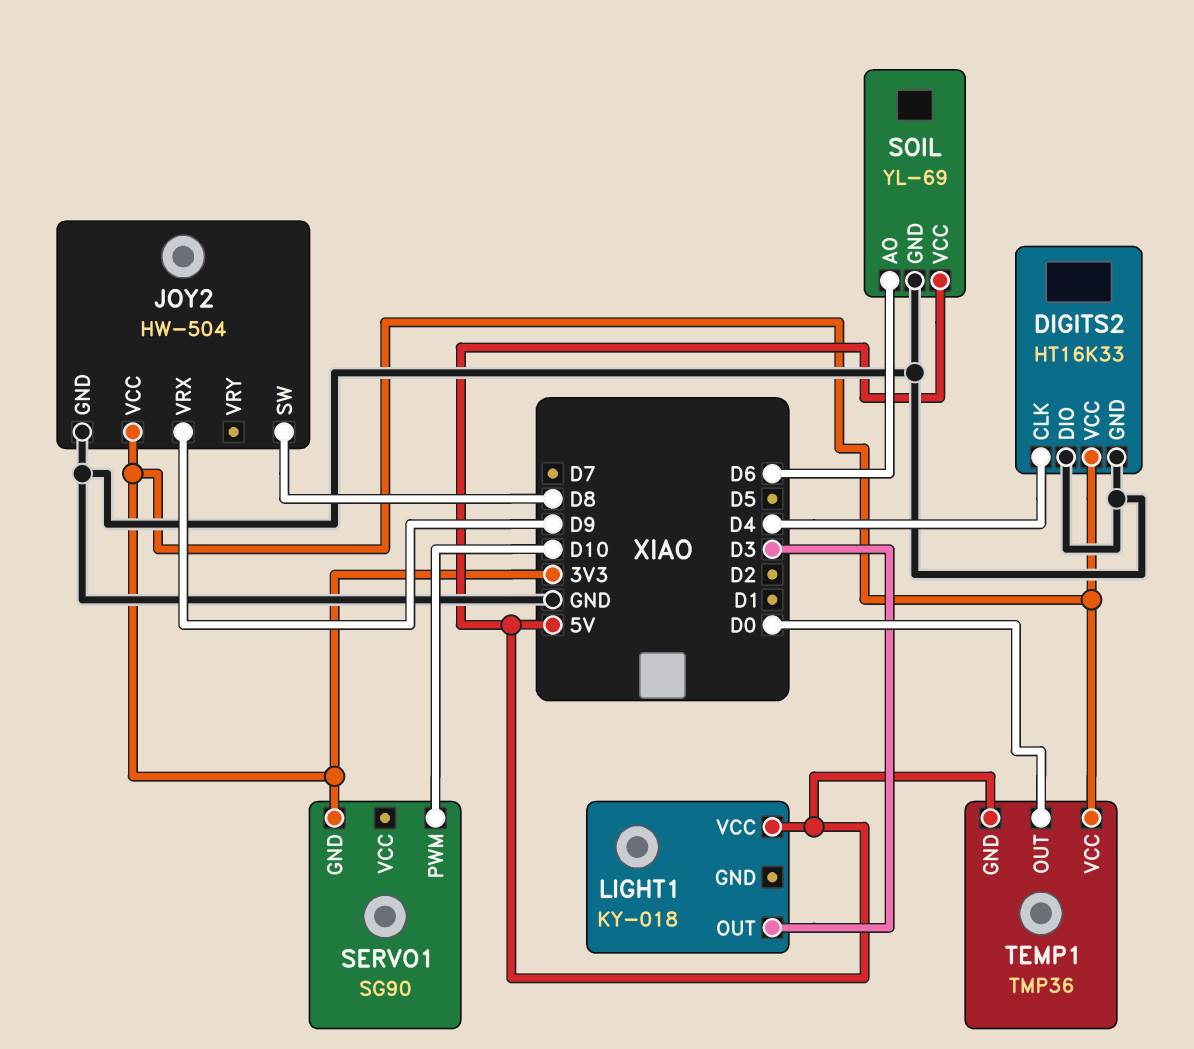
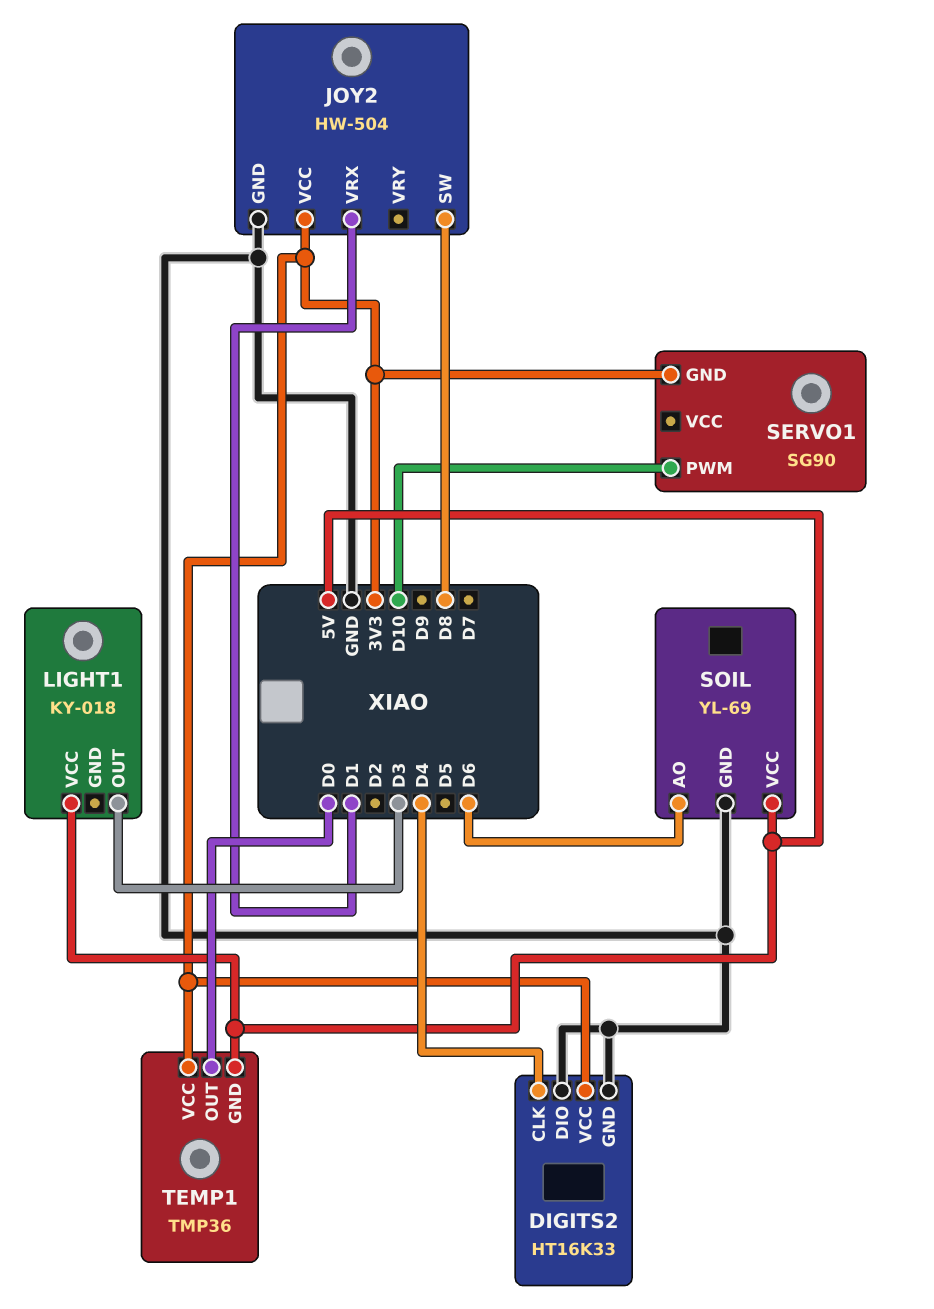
JOY2 pin VRX: D9 -> D1

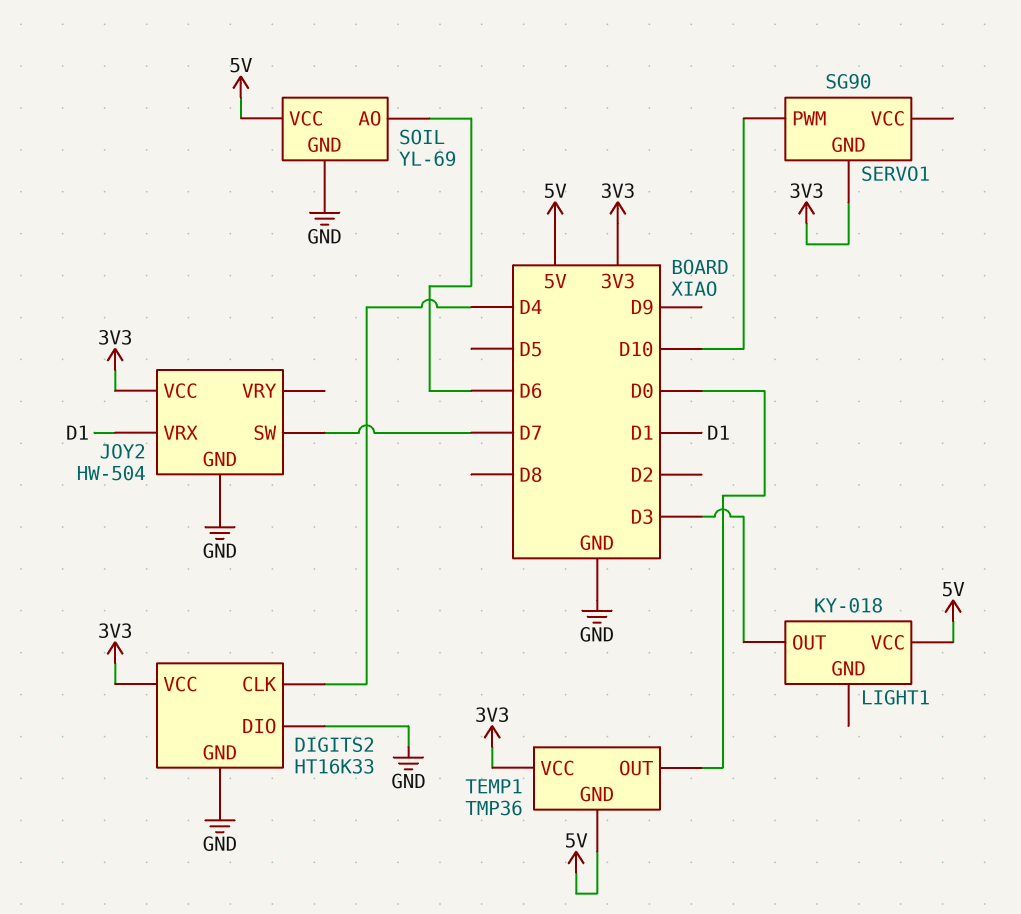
JOY2 pin SW: D8 -> D7

